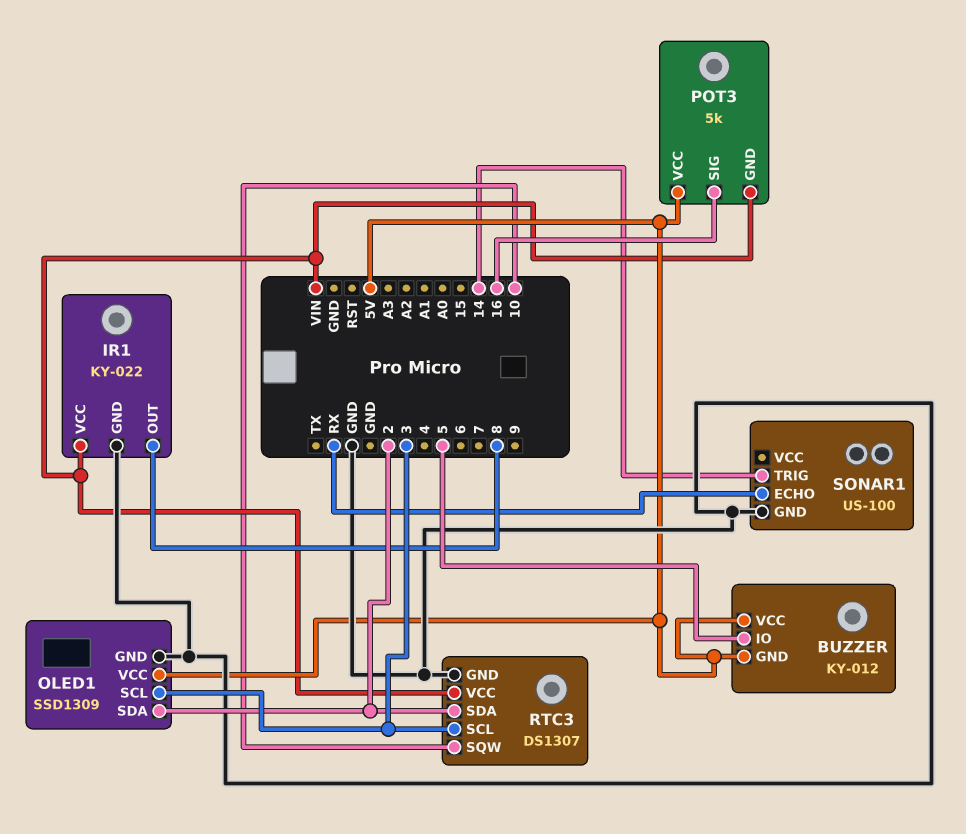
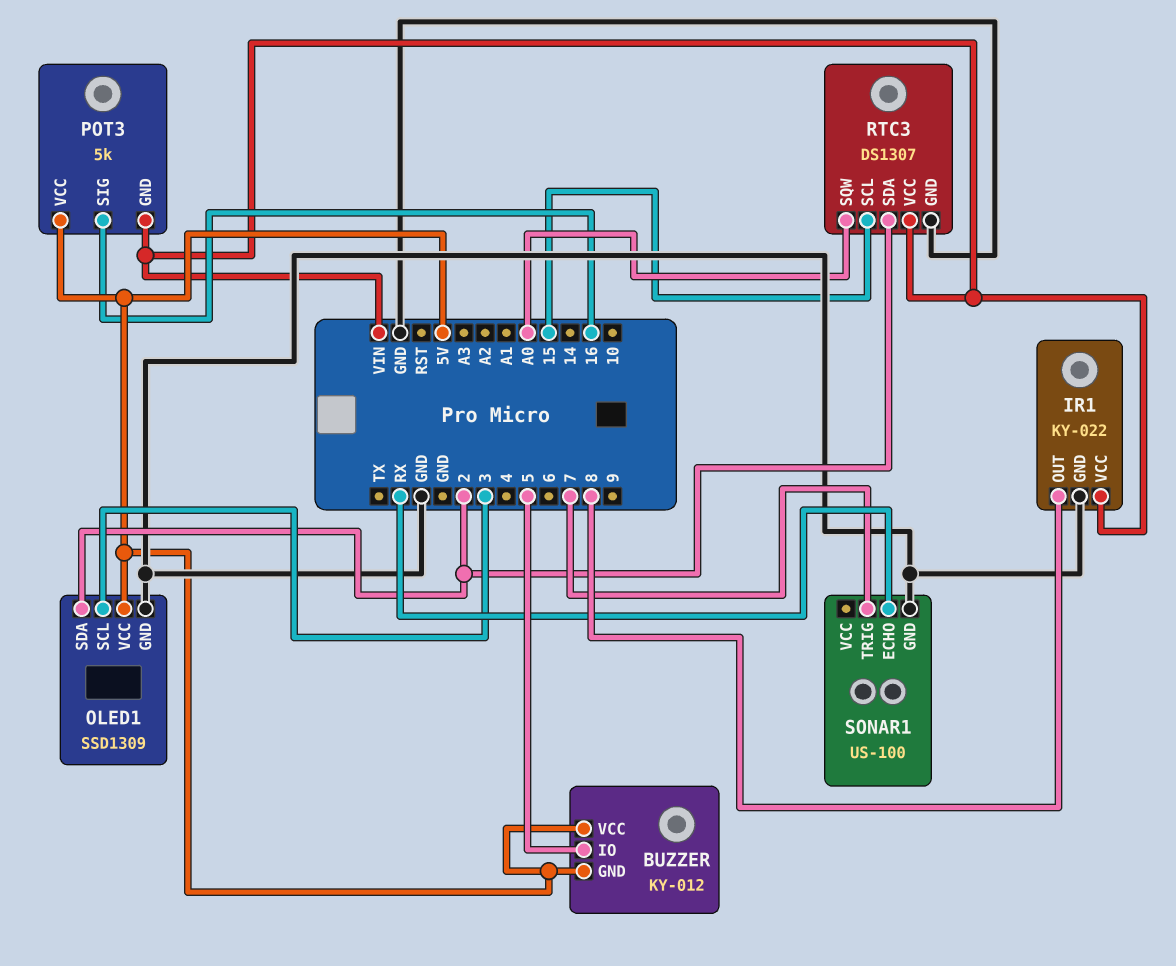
RTC3 pin SCL: 3 -> 15
RTC3 pin SQW: 10 -> A0
SONAR1 pin TRIG: 14 -> 7

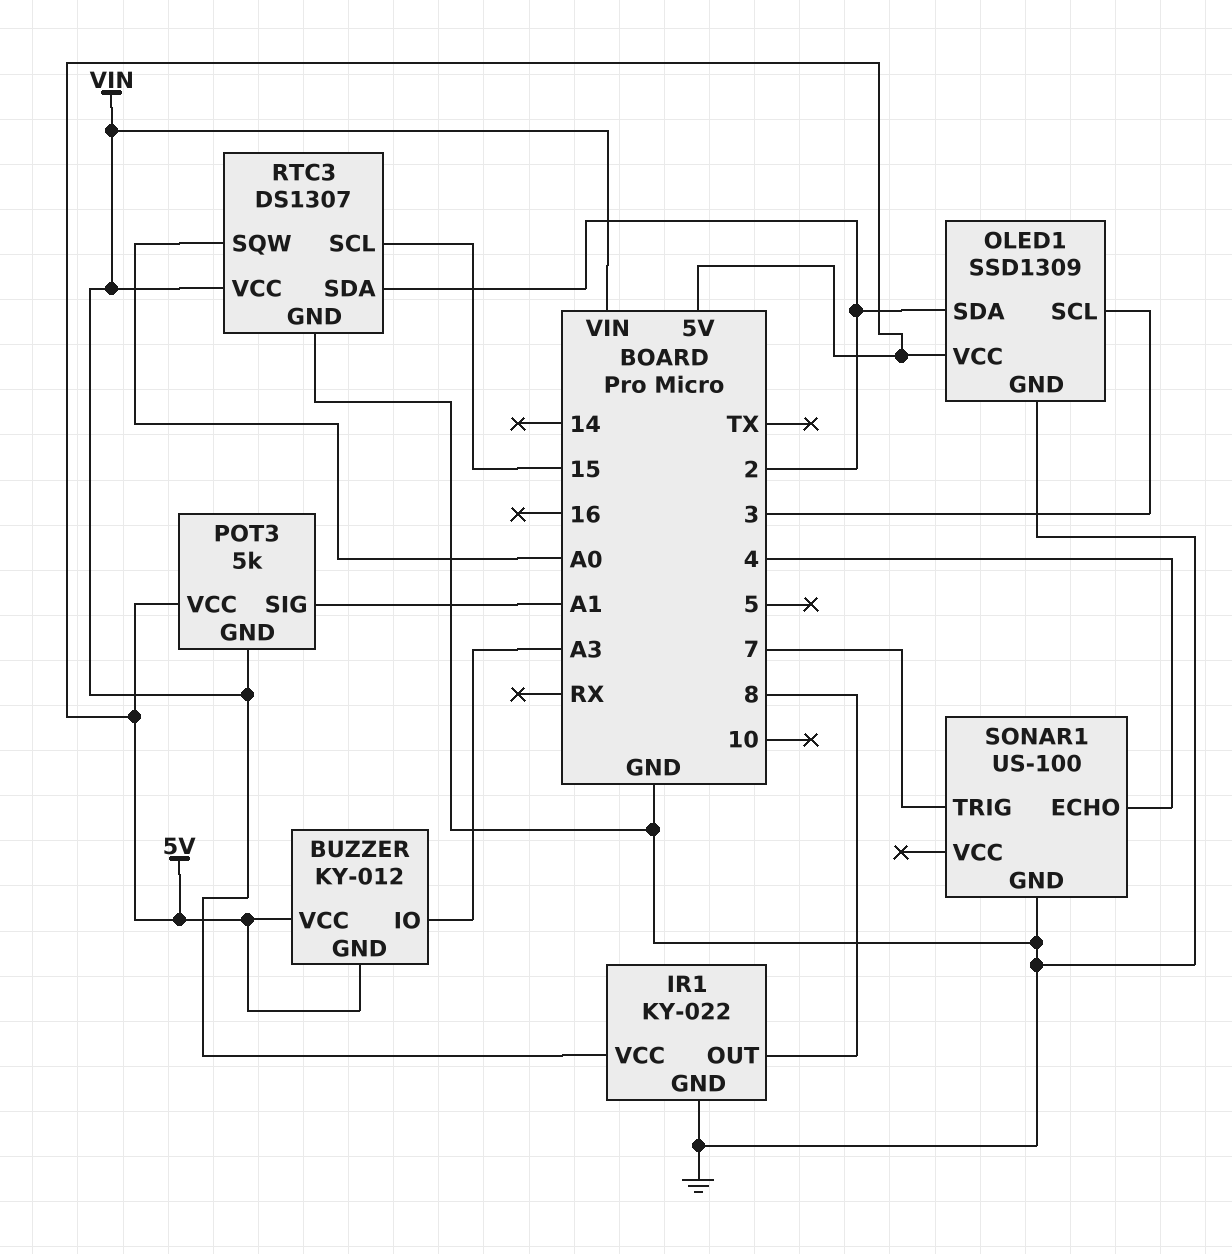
BUZZER pin IO: 5 -> A3
POT3 pin SIG: 16 -> A1
SONAR1 pin ECHO: RX -> 4

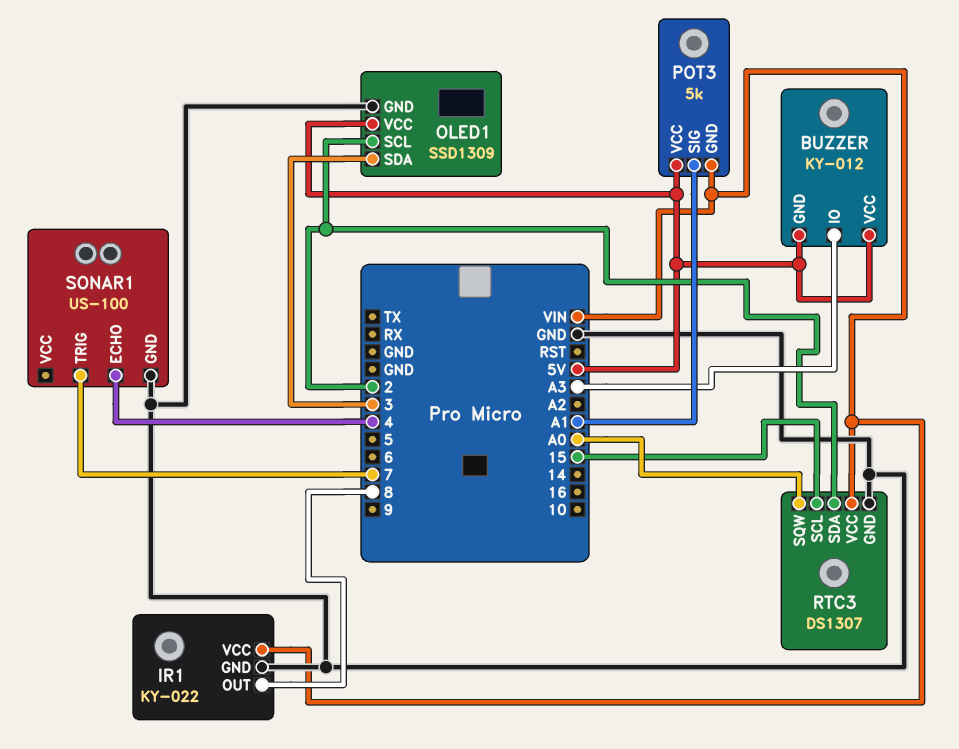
OLED1 pin SCL: 3 -> 2
OLED1 pin SDA: 2 -> 3

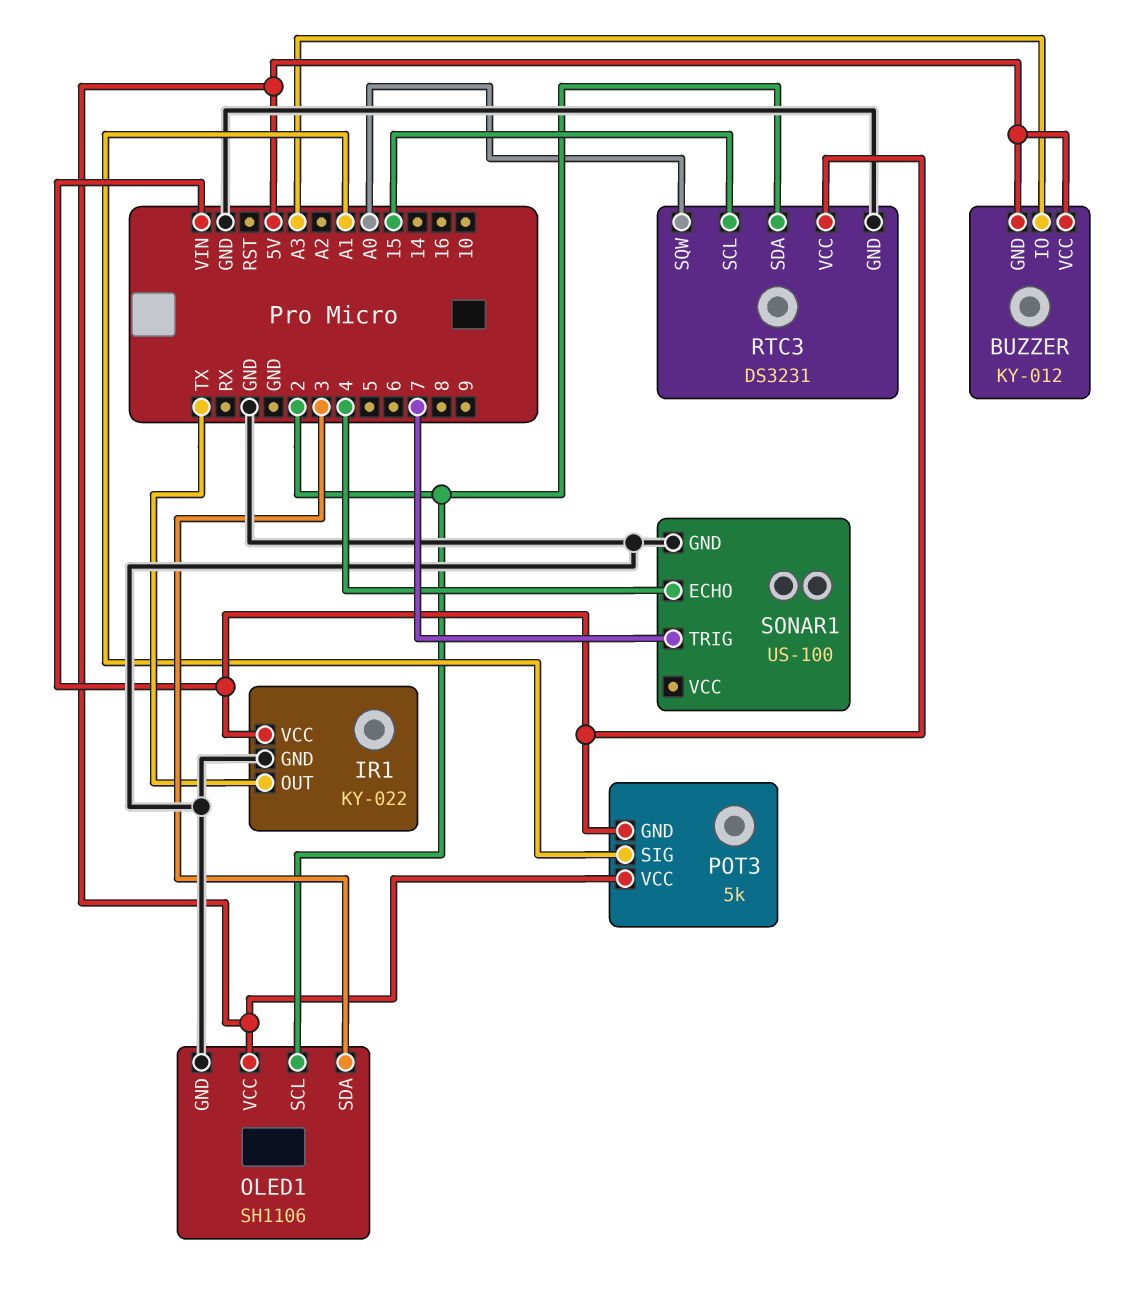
IR1 pin OUT: 8 -> TX
OLED1: SSD1309 -> SH1106
RTC3: DS1307 -> DS3231

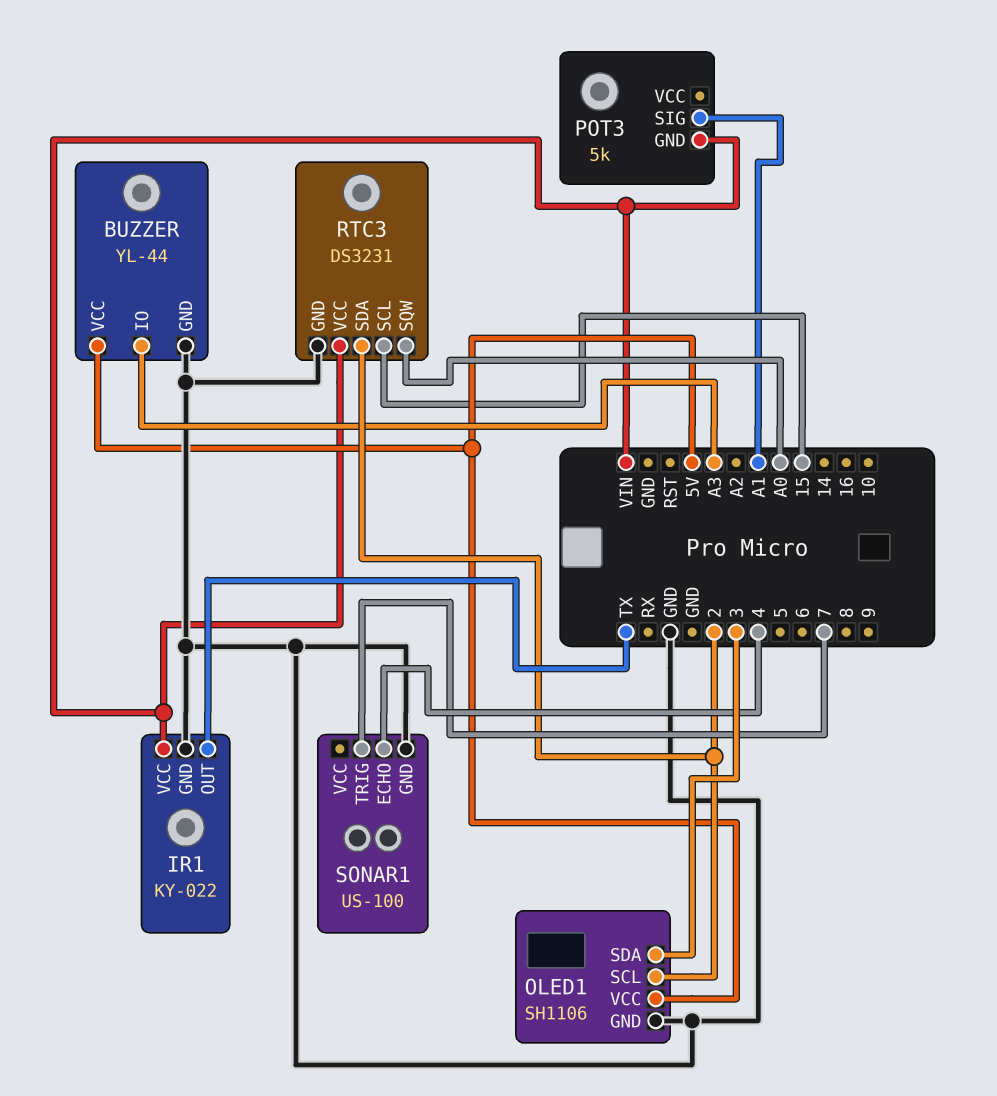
BUZZER: KY-012 -> YL-44
BUZZER pin GND: 5V -> GND
POT3 pin VCC: 5V -> none

